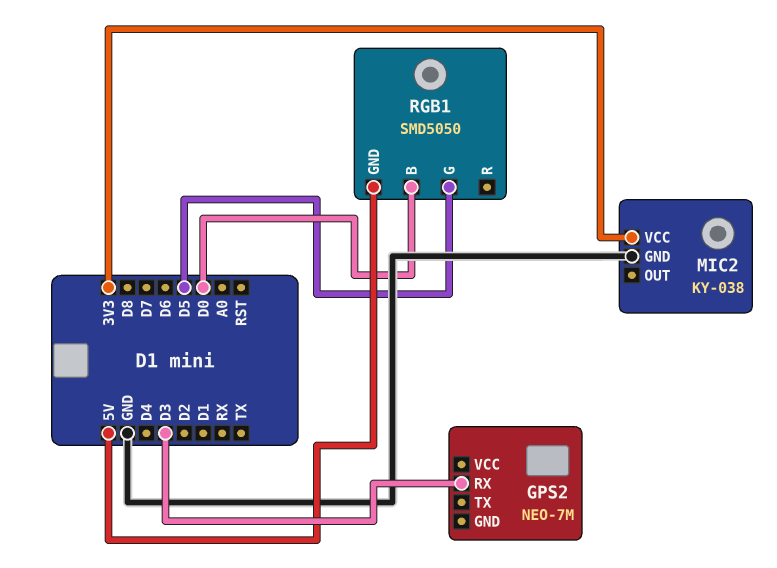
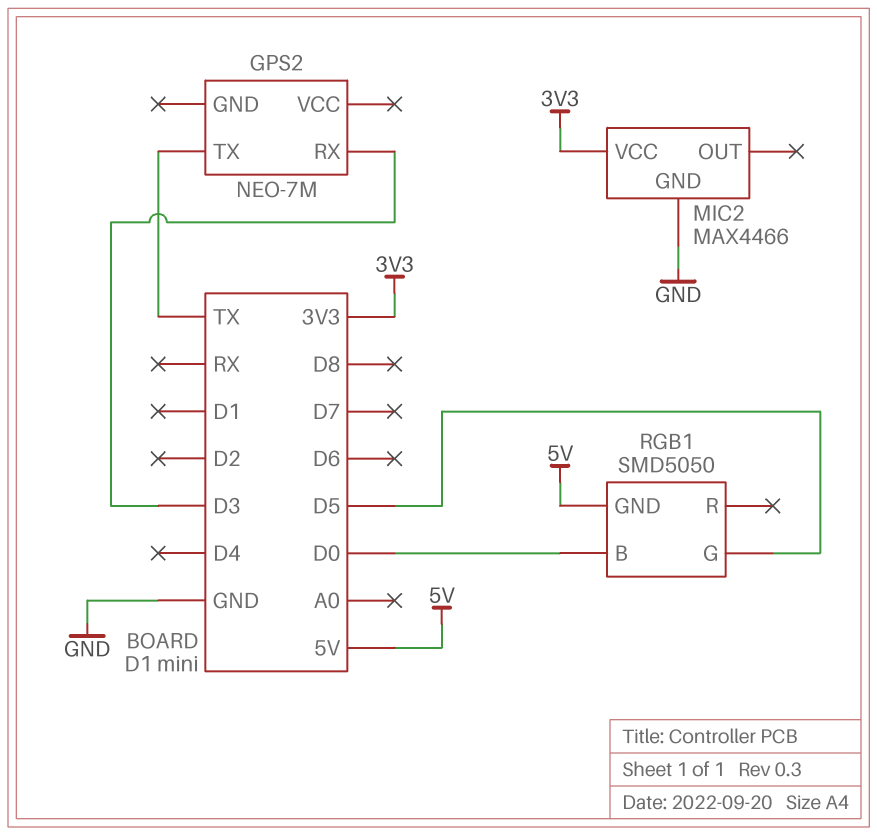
GPS2 pin TX: none -> TX
MIC2: KY-038 -> MAX4466

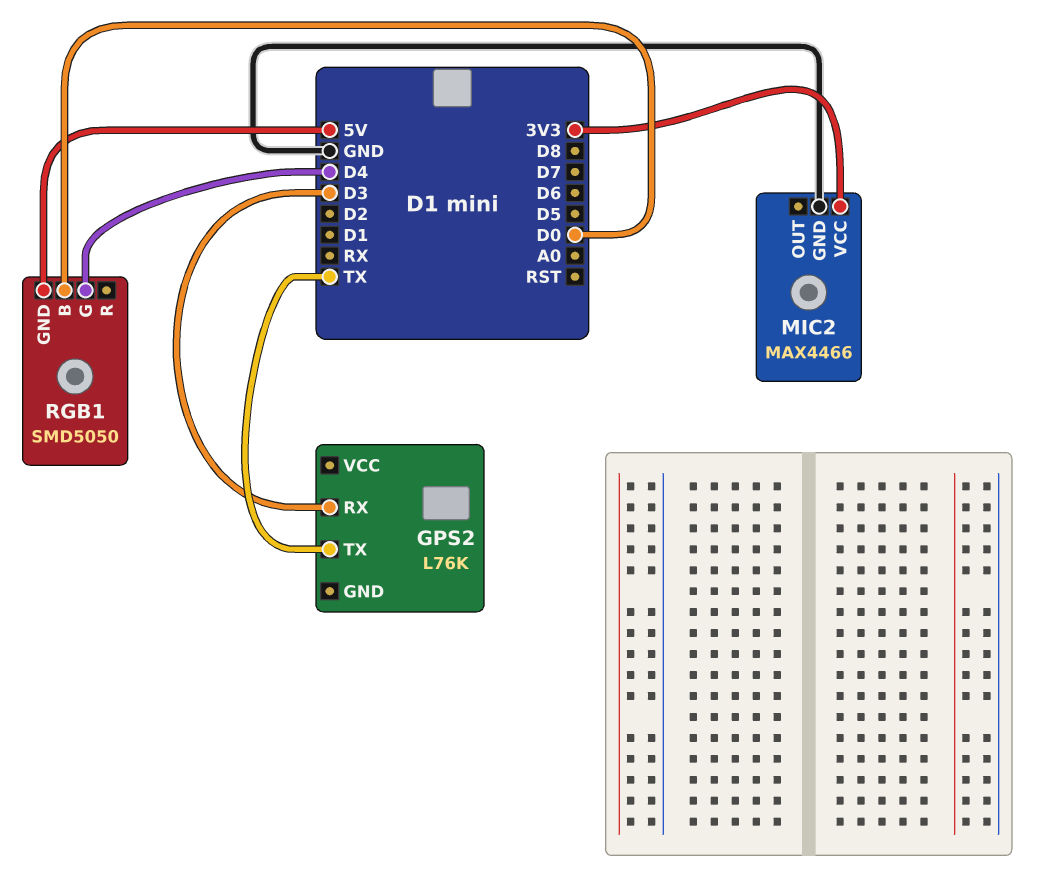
GPS2: NEO-7M -> L76K
RGB1 pin G: D5 -> D4

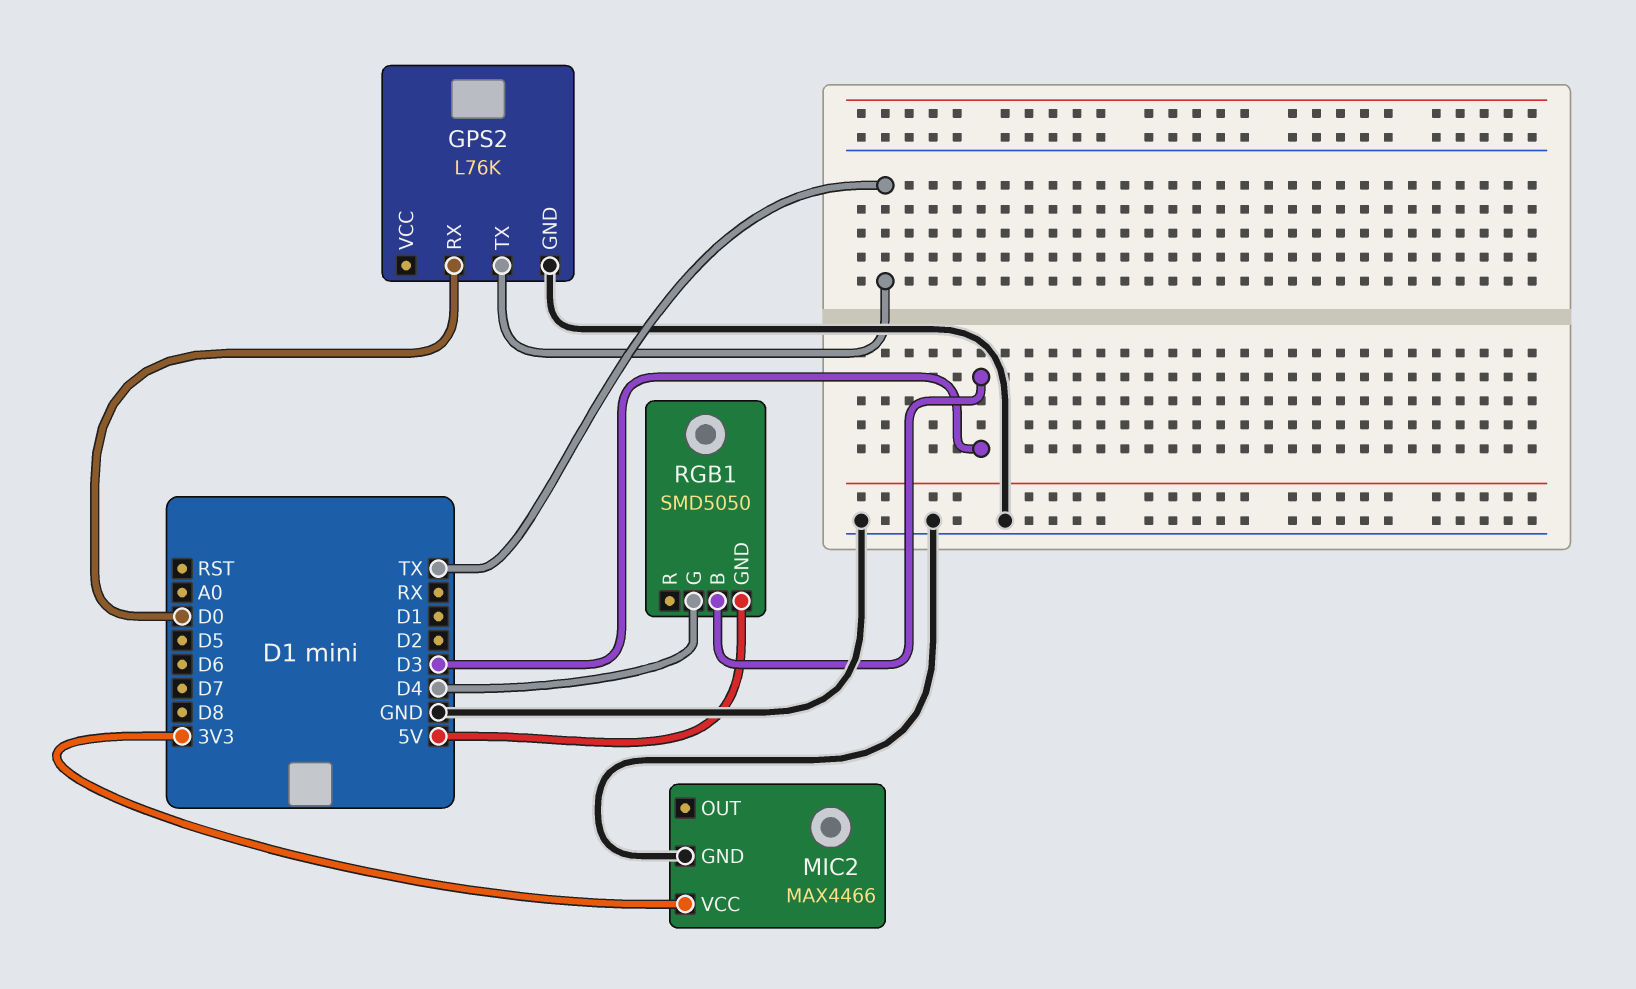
GPS2 pin GND: none -> GND
GPS2 pin RX: D3 -> D0
RGB1 pin B: D0 -> D3

